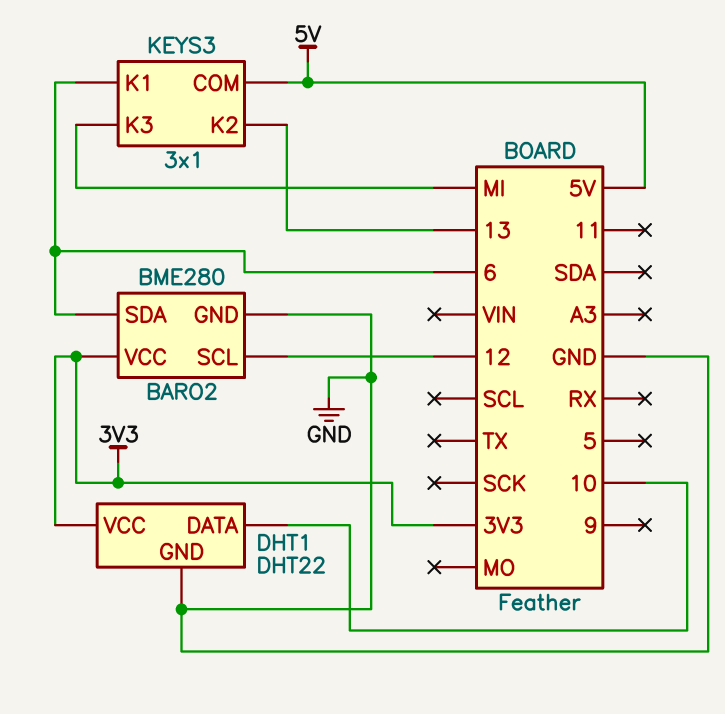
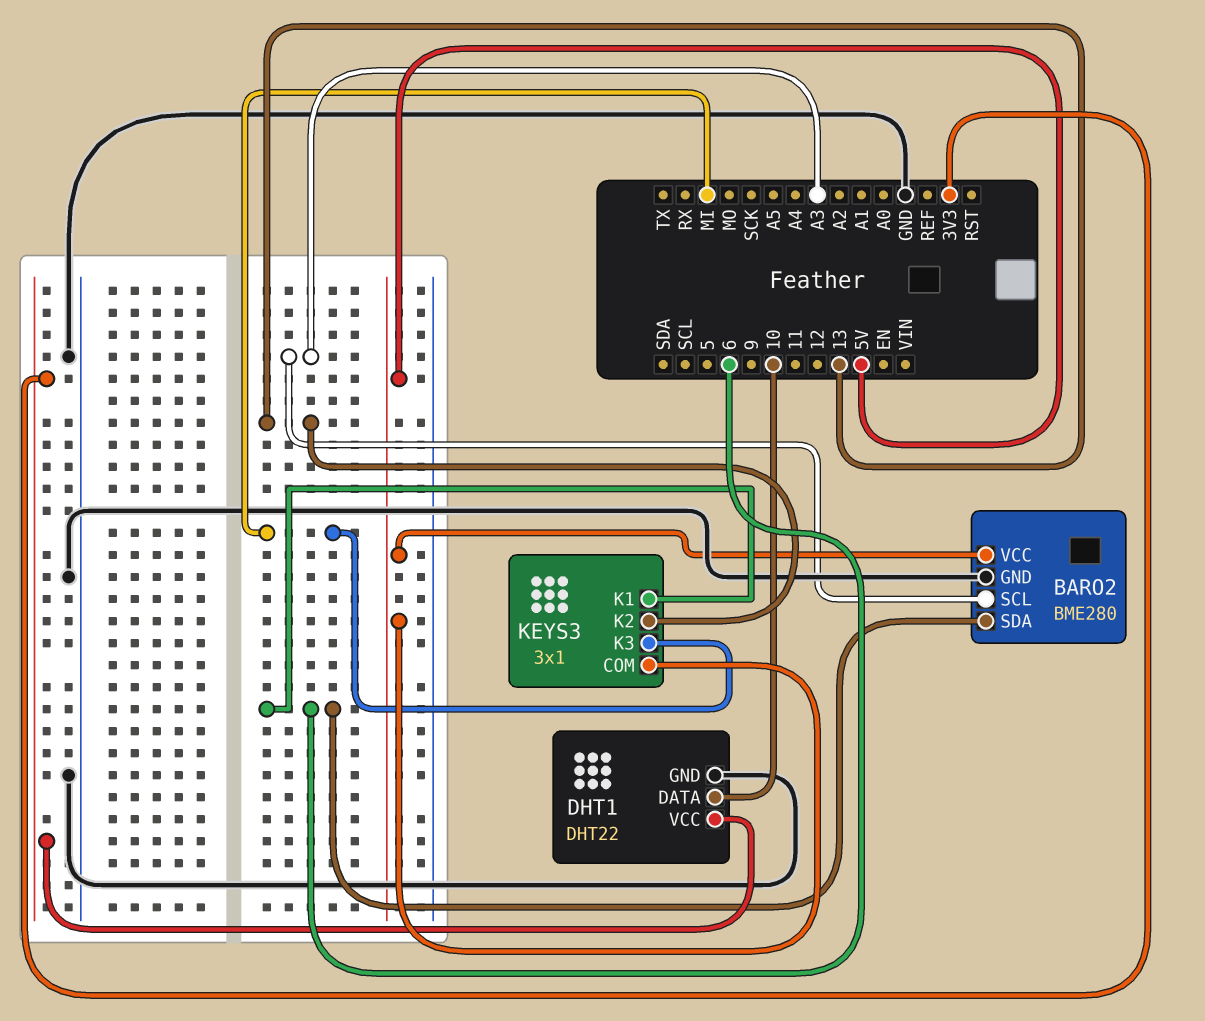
BARO2 pin SCL: 12 -> A3
BARO2 pin VCC: 3V3 -> 5V

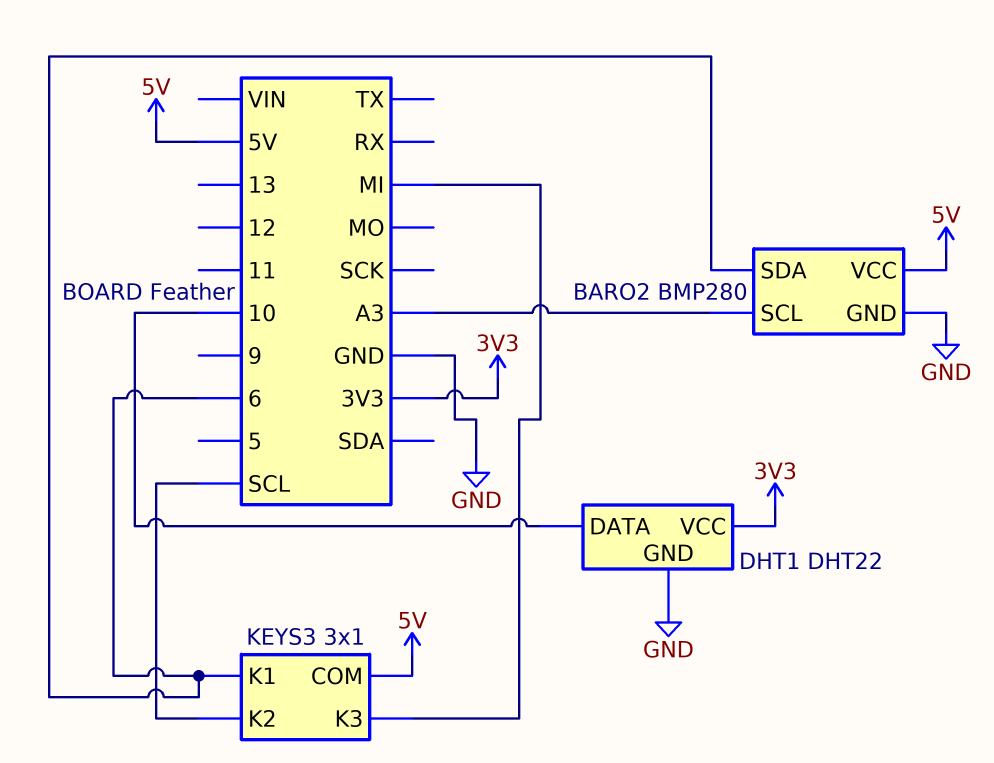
BARO2: BME280 -> BMP280
KEYS3 pin K2: 13 -> SCL

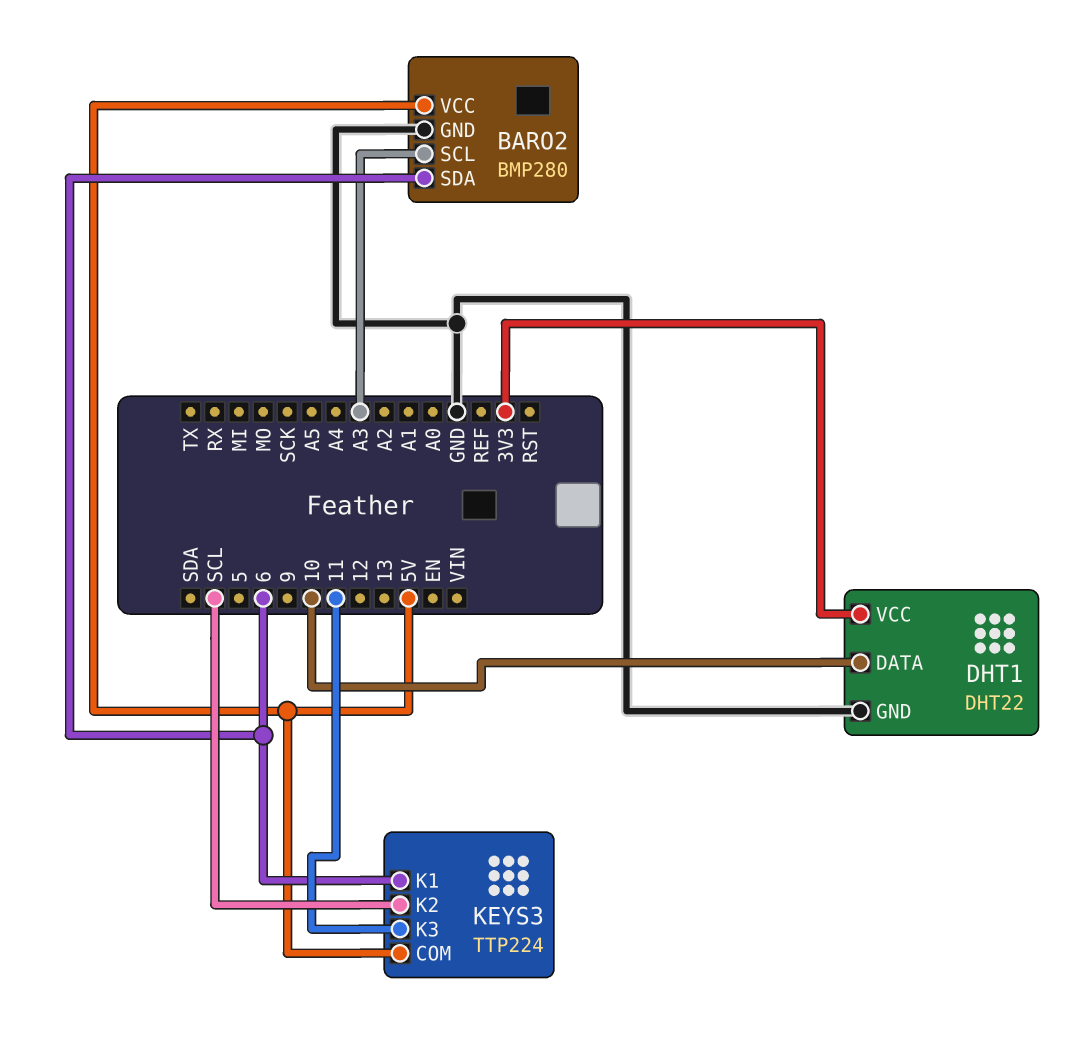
KEYS3: 3x1 -> TTP224
KEYS3 pin K3: MI -> 11

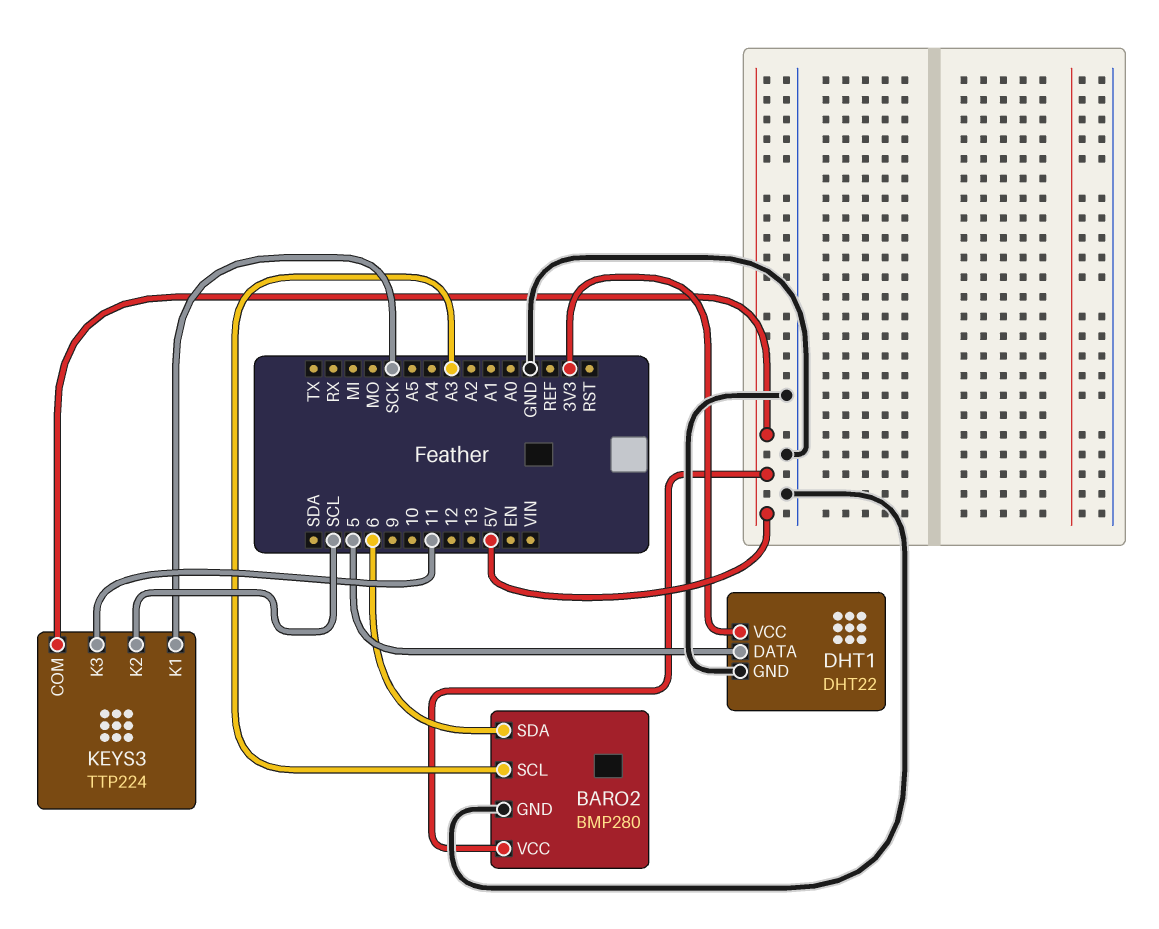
DHT1 pin DATA: 10 -> 5
KEYS3 pin K1: 6 -> SCK

